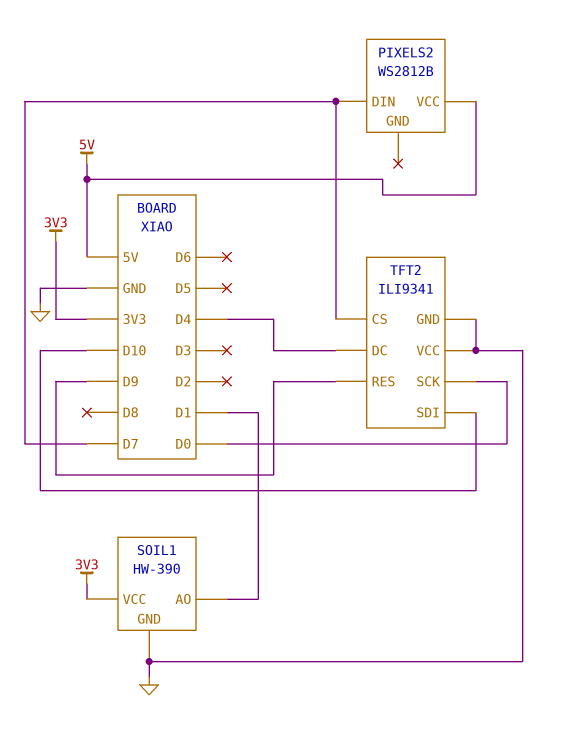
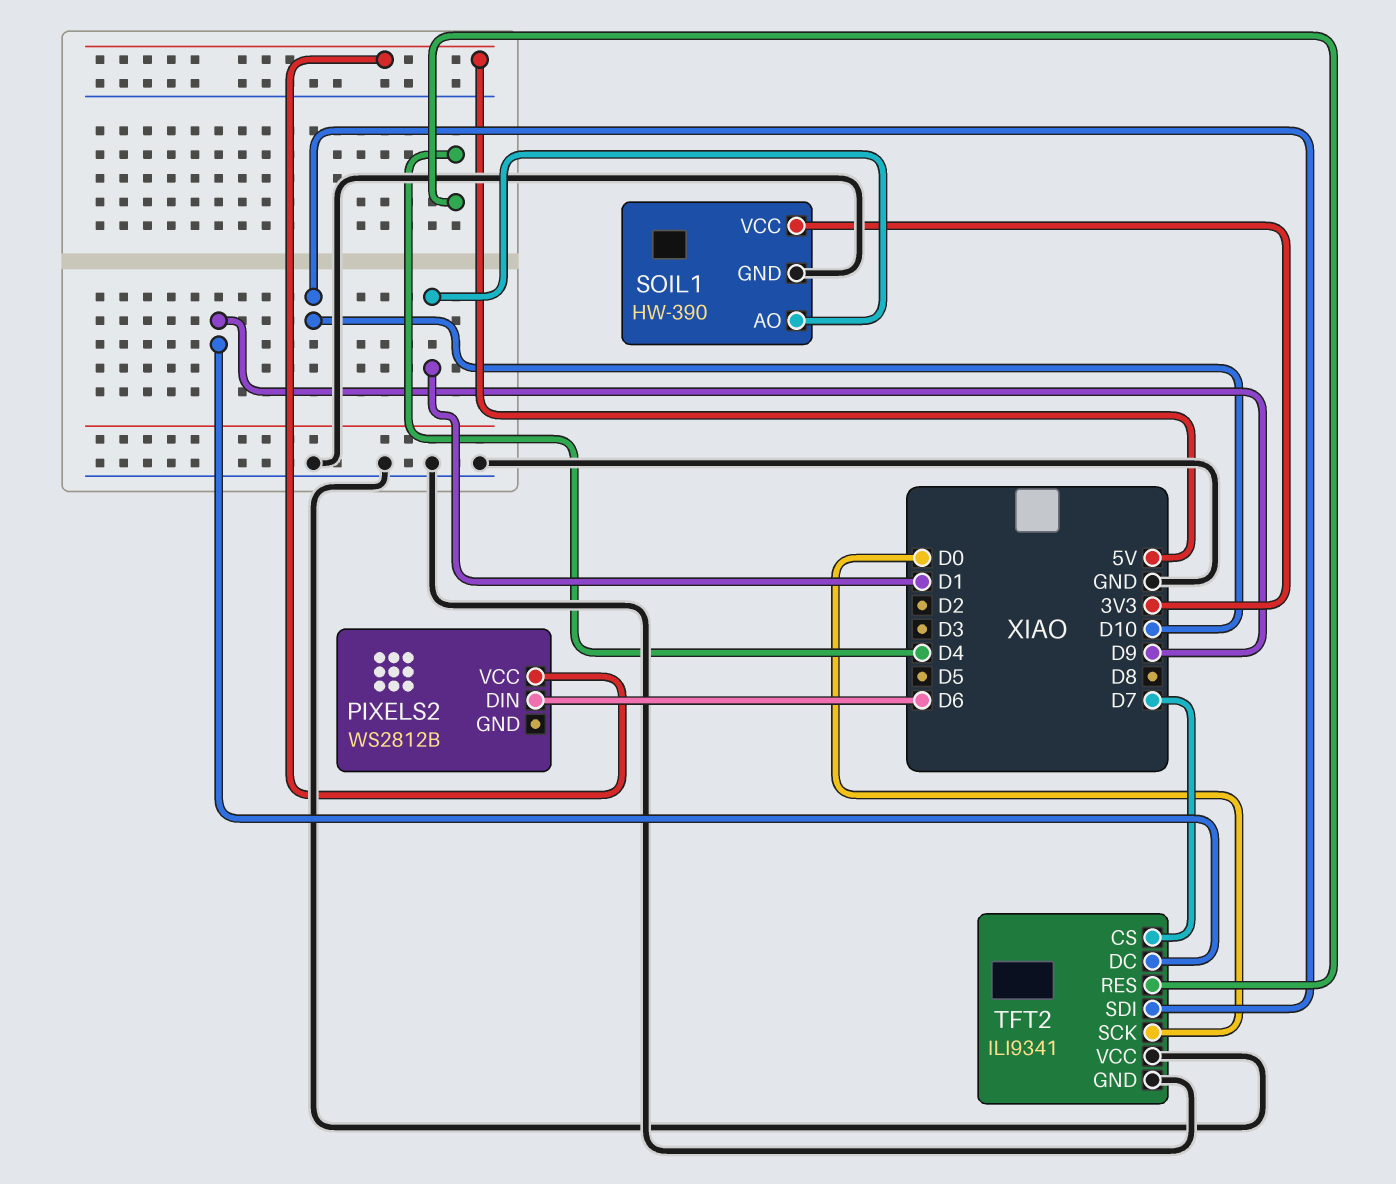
PIXELS2 pin DIN: D7 -> D6
TFT2 pin DC: D4 -> D9
TFT2 pin RES: D9 -> D4

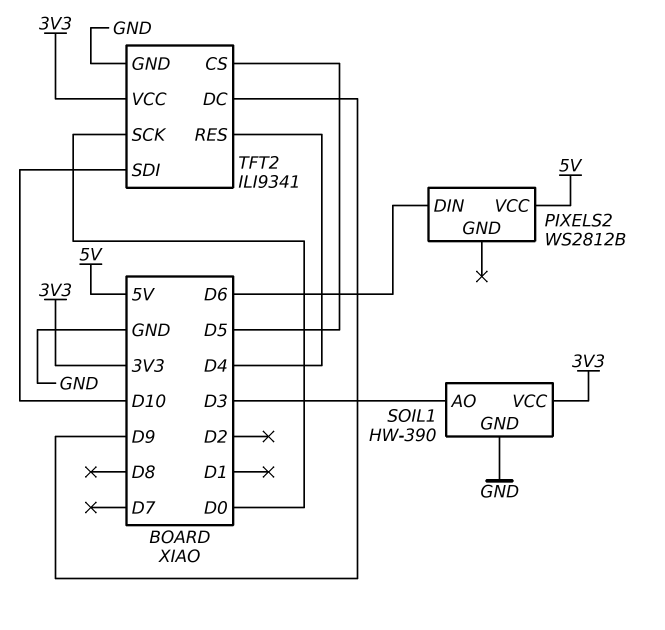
SOIL1 pin AO: D1 -> D3
TFT2 pin CS: D7 -> D5
TFT2 pin VCC: GND -> 3V3

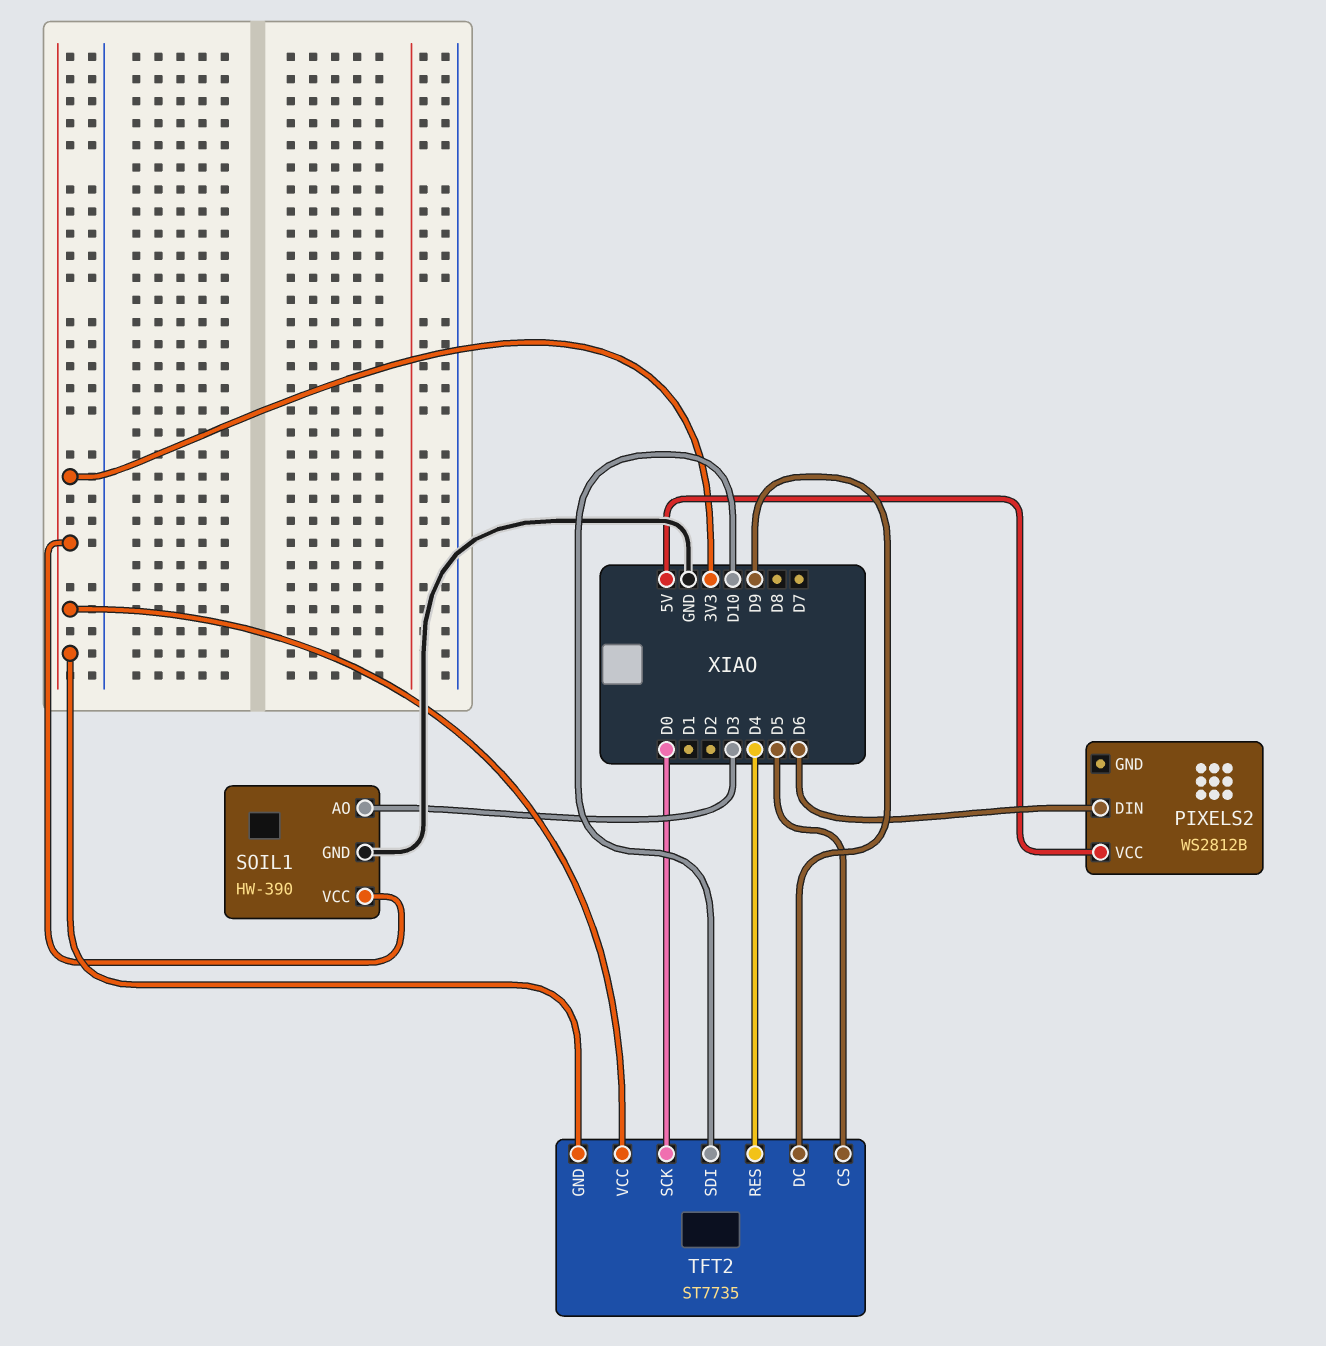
TFT2: ILI9341 -> ST7735
TFT2 pin GND: GND -> 3V3

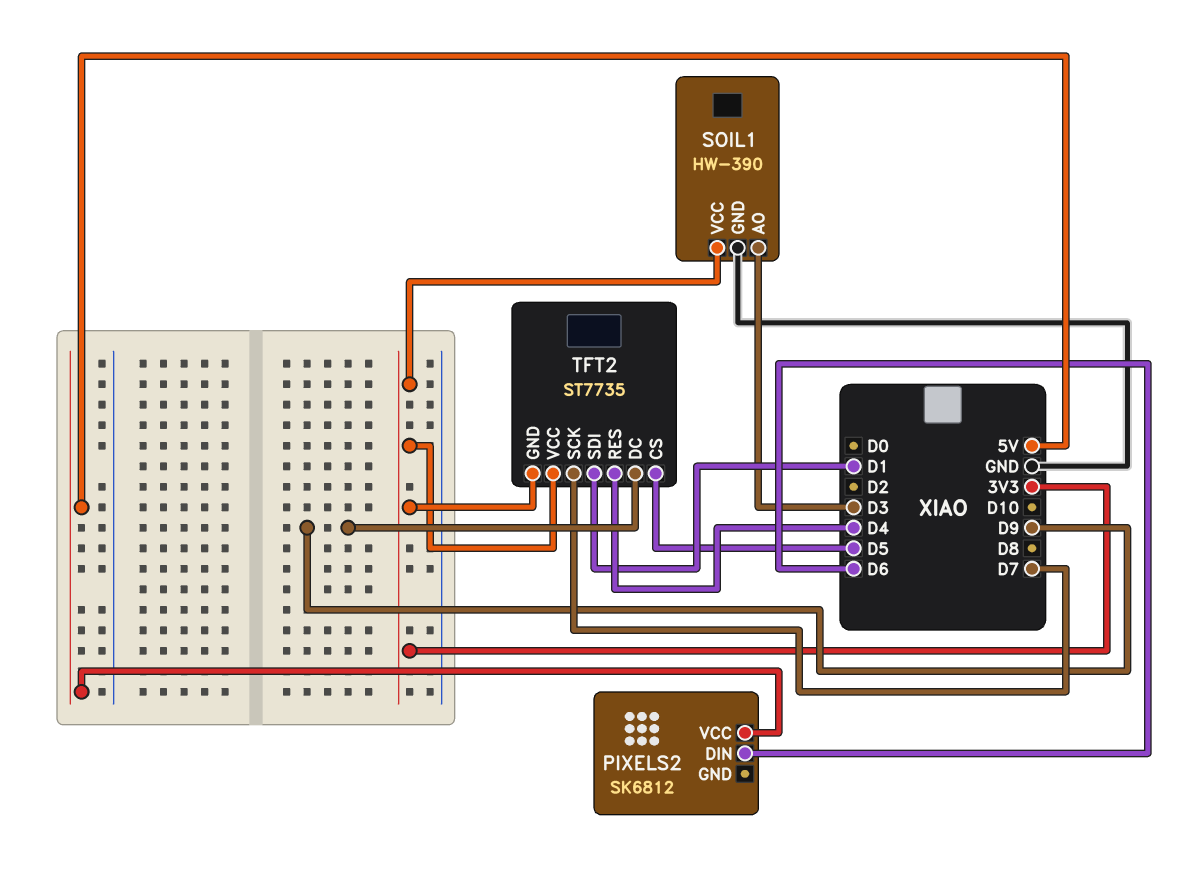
PIXELS2: WS2812B -> SK6812
TFT2 pin SCK: D0 -> D7
TFT2 pin SDI: D10 -> D1

